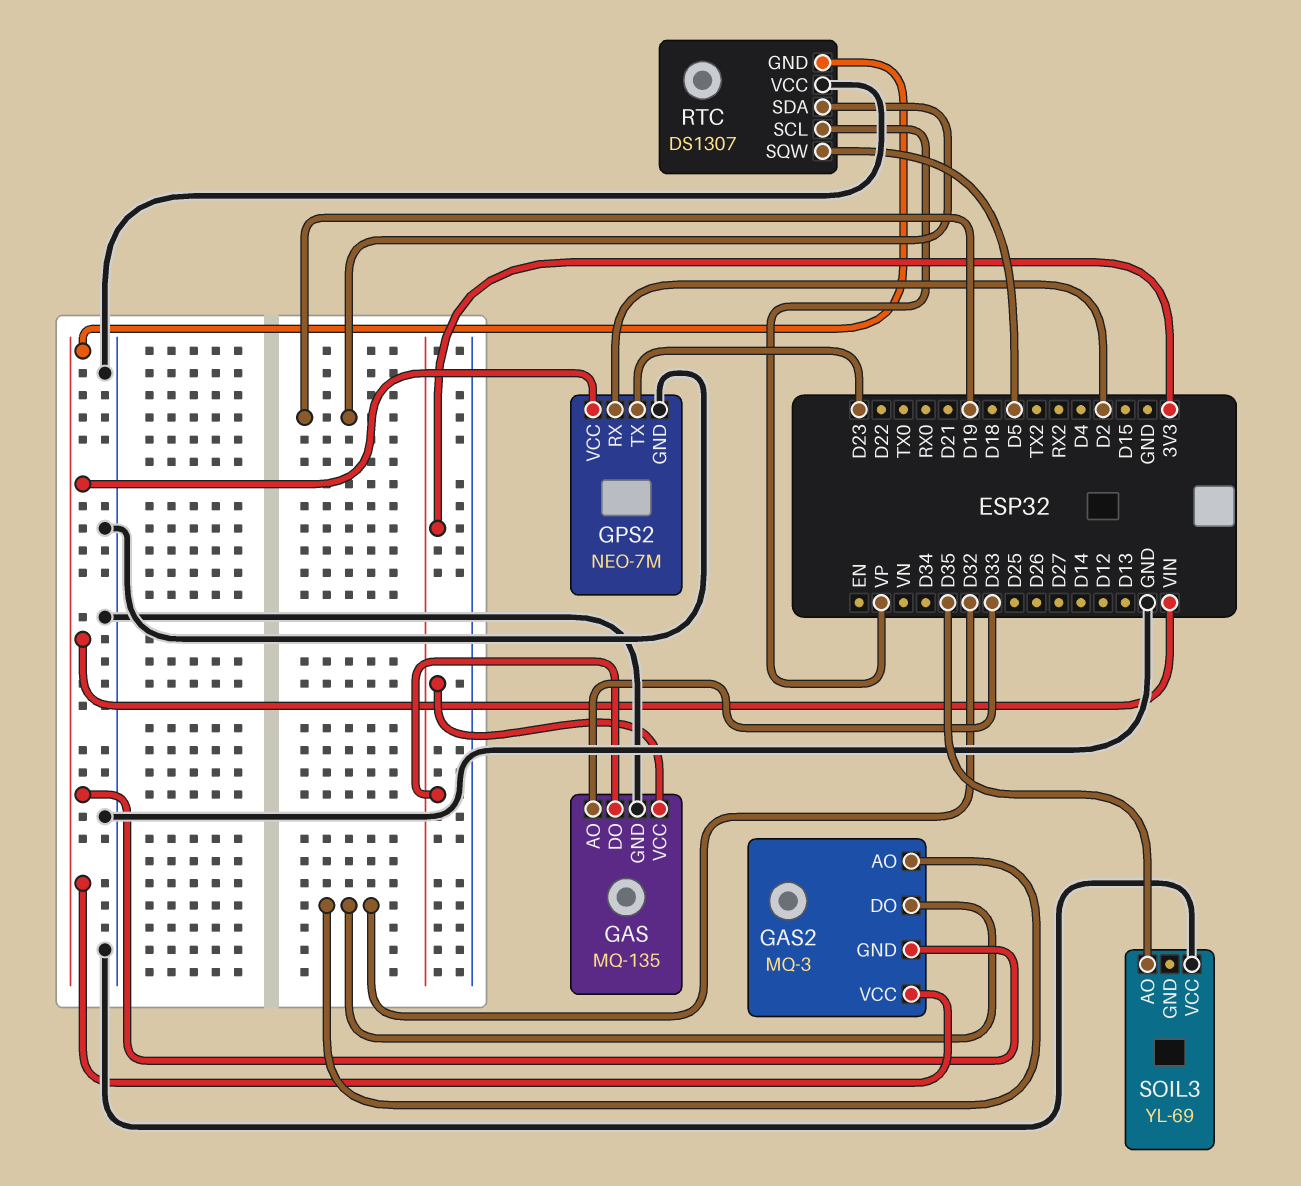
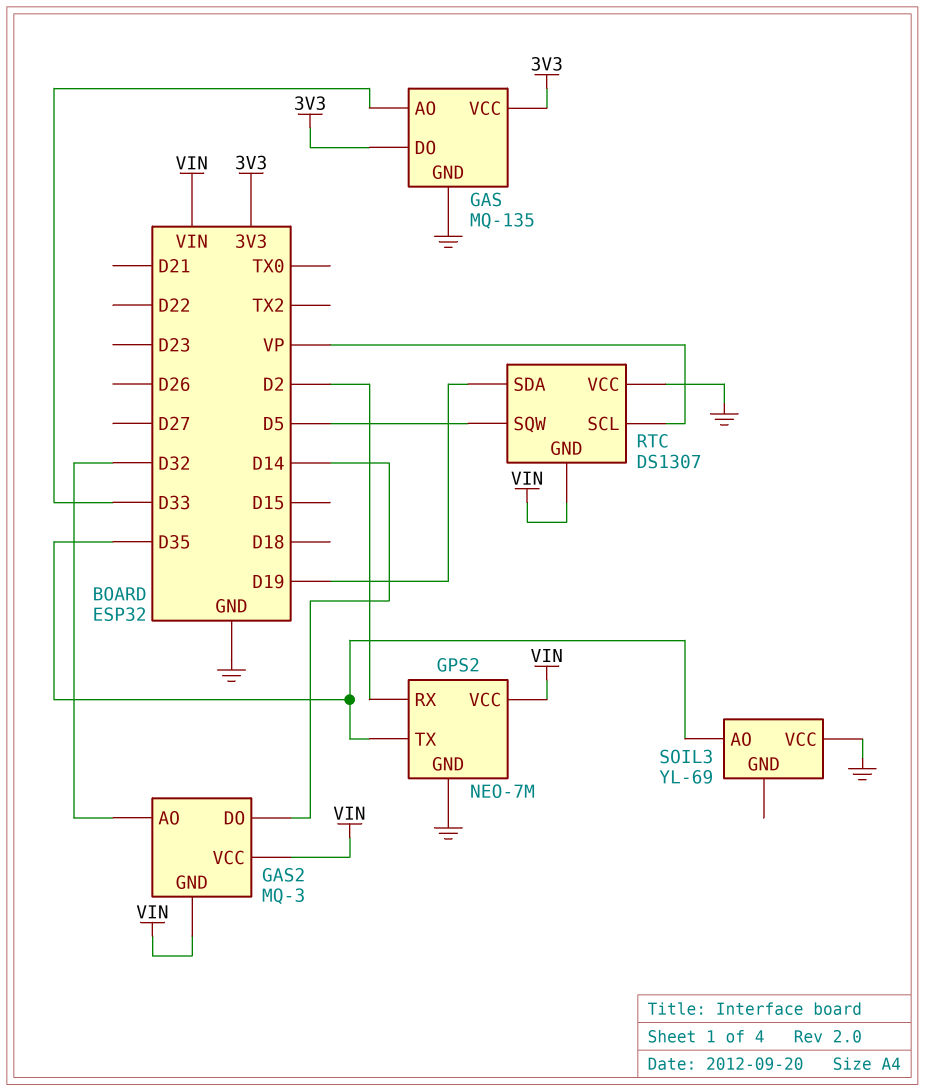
GAS2 pin DO: D32 -> D14
GPS2 pin TX: D23 -> D35

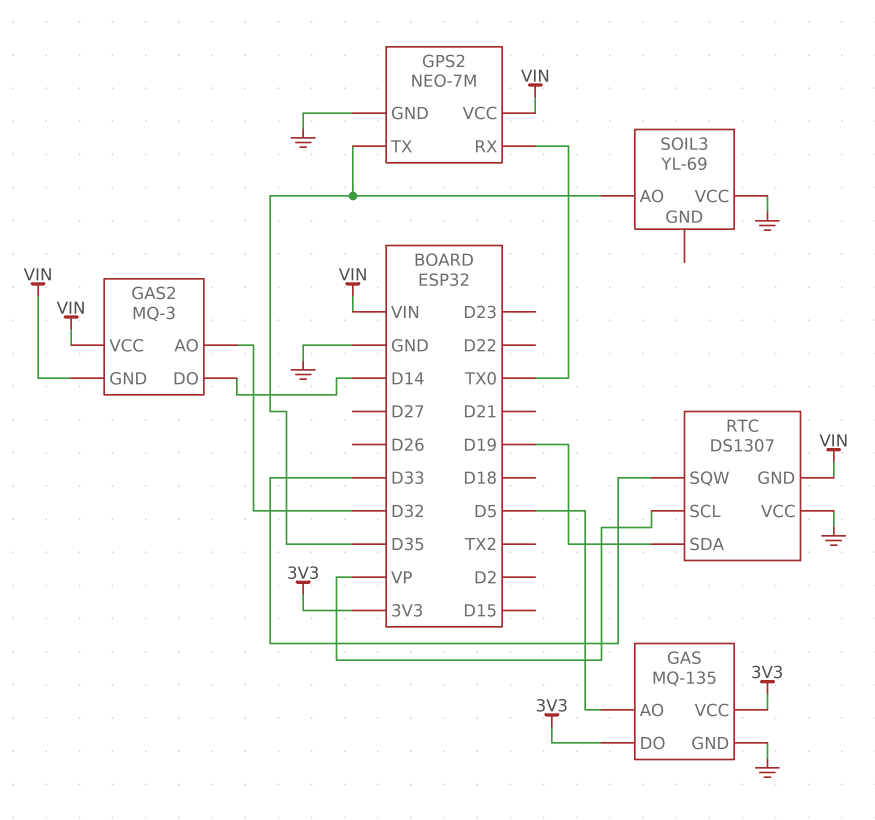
GAS pin AO: D33 -> D5
GPS2 pin RX: D2 -> TX0
RTC pin SQW: D5 -> D33

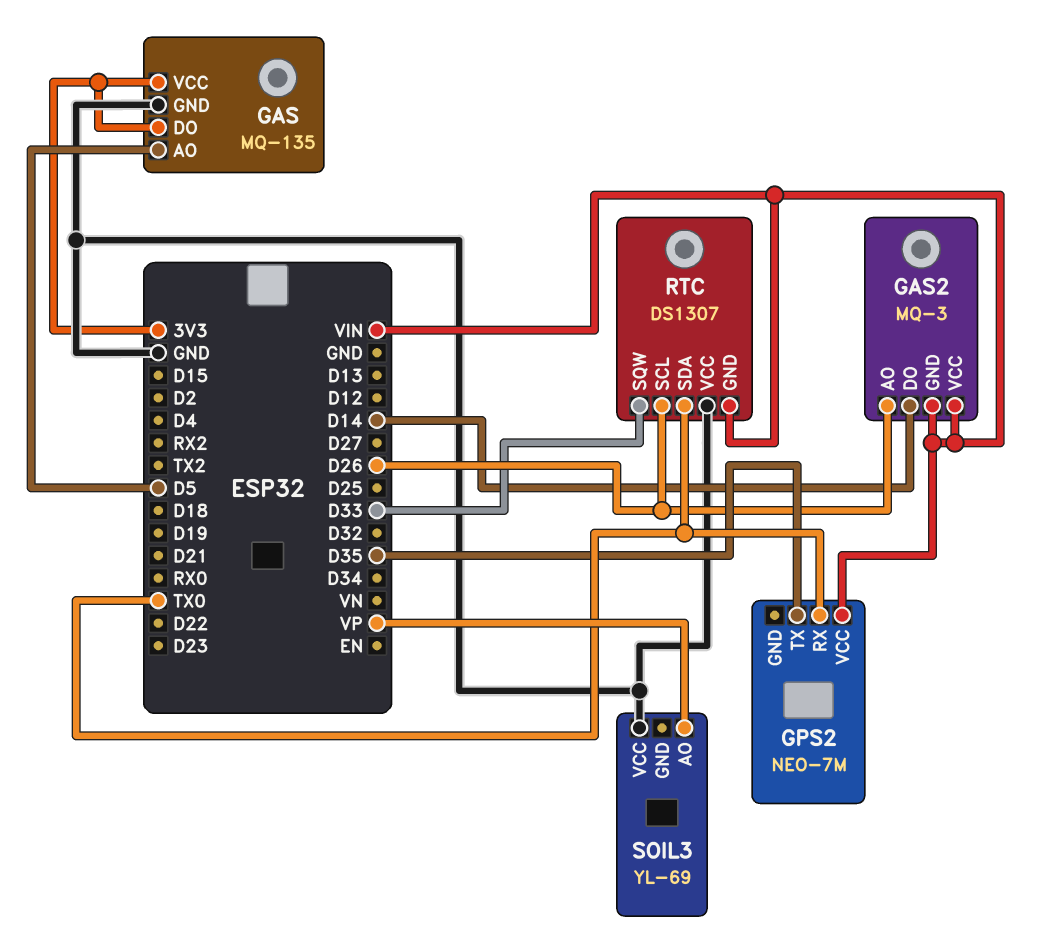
GAS2 pin AO: D32 -> D26
GPS2 pin GND: GND -> none
RTC pin SCL: VP -> D26
RTC pin SDA: D19 -> TX0
SOIL3 pin AO: D35 -> VP

